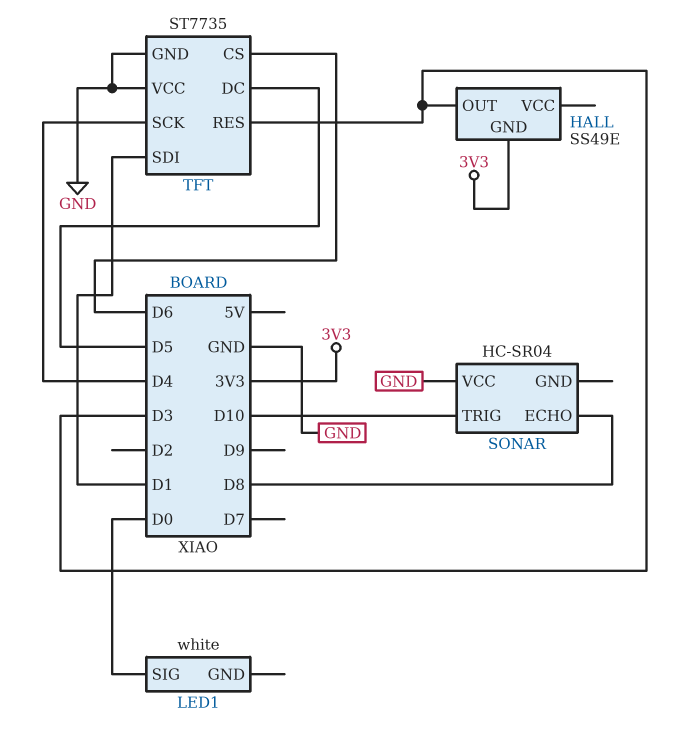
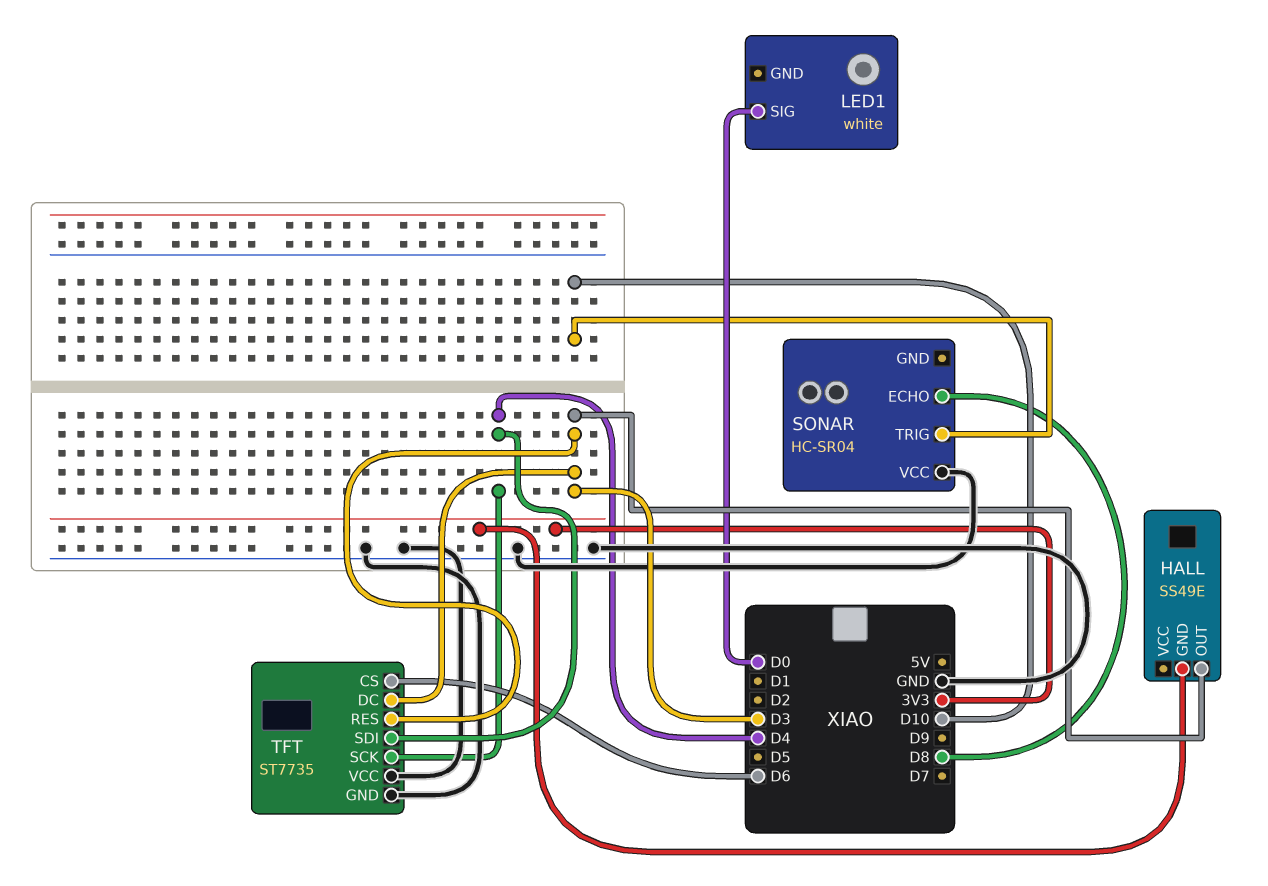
TFT pin DC: D5 -> D3
TFT pin SDI: D1 -> D4

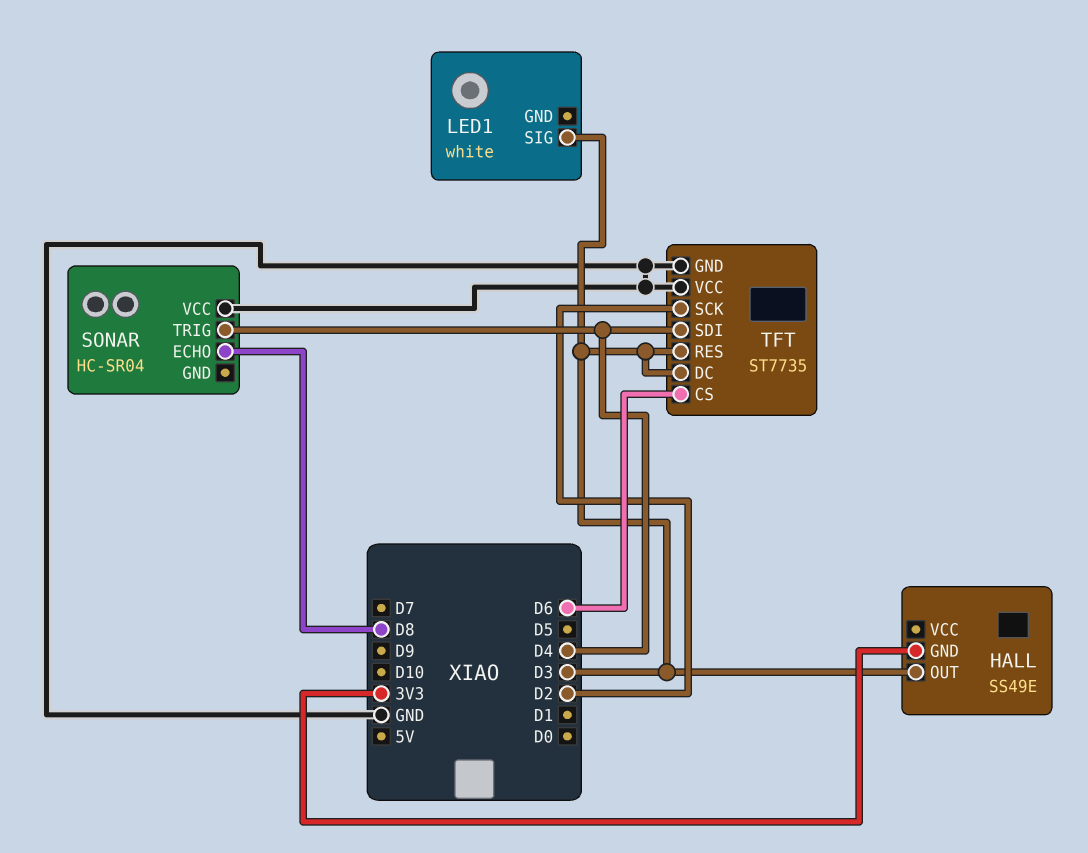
LED1 pin SIG: D0 -> D3
SONAR pin TRIG: D10 -> D4
TFT pin SCK: D4 -> D2

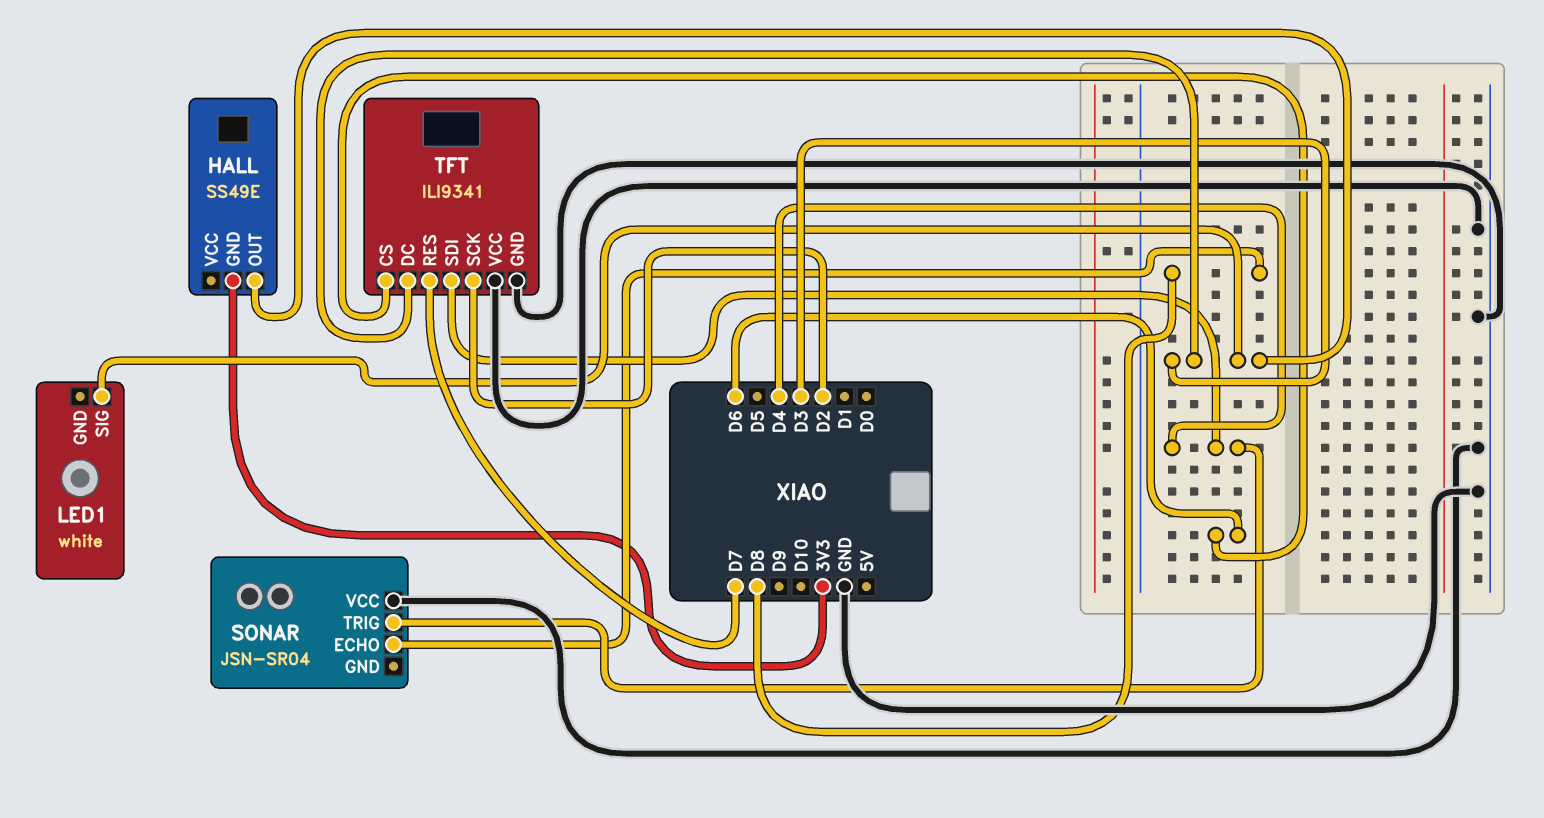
SONAR: HC-SR04 -> JSN-SR04
TFT: ST7735 -> ILI9341
TFT pin RES: D3 -> D7

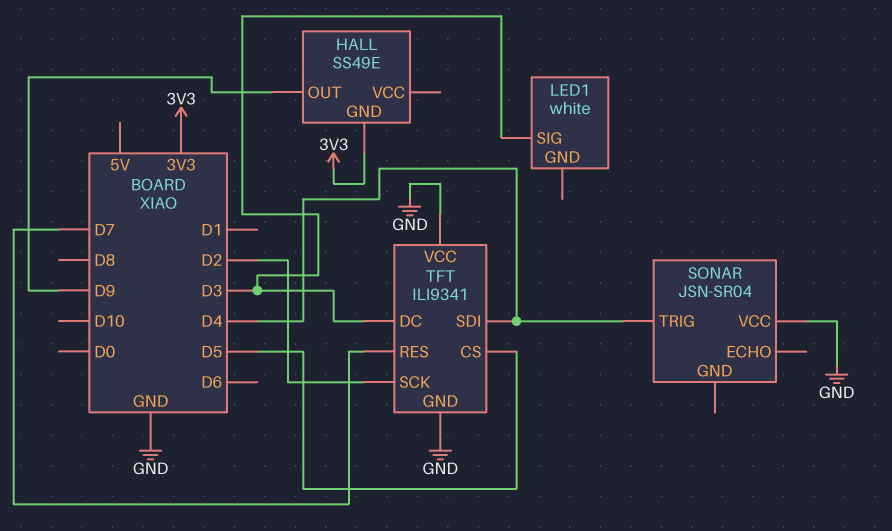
HALL pin OUT: D3 -> D9
SONAR pin ECHO: D8 -> none
TFT pin CS: D6 -> D5

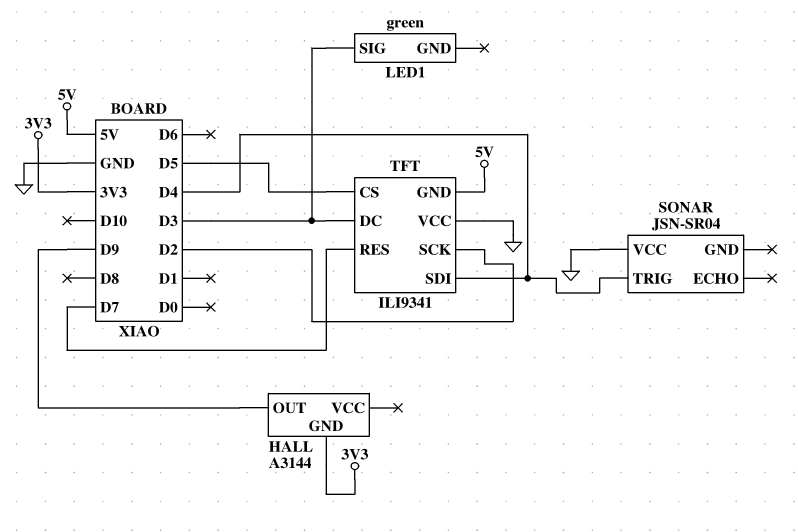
HALL: SS49E -> A3144
LED1: white -> green
TFT pin GND: GND -> 5V

